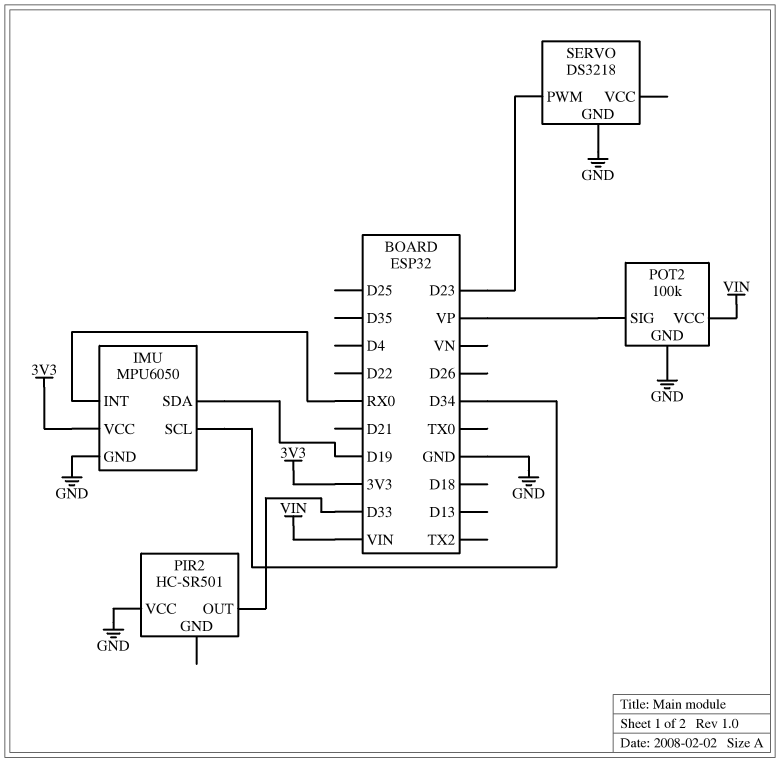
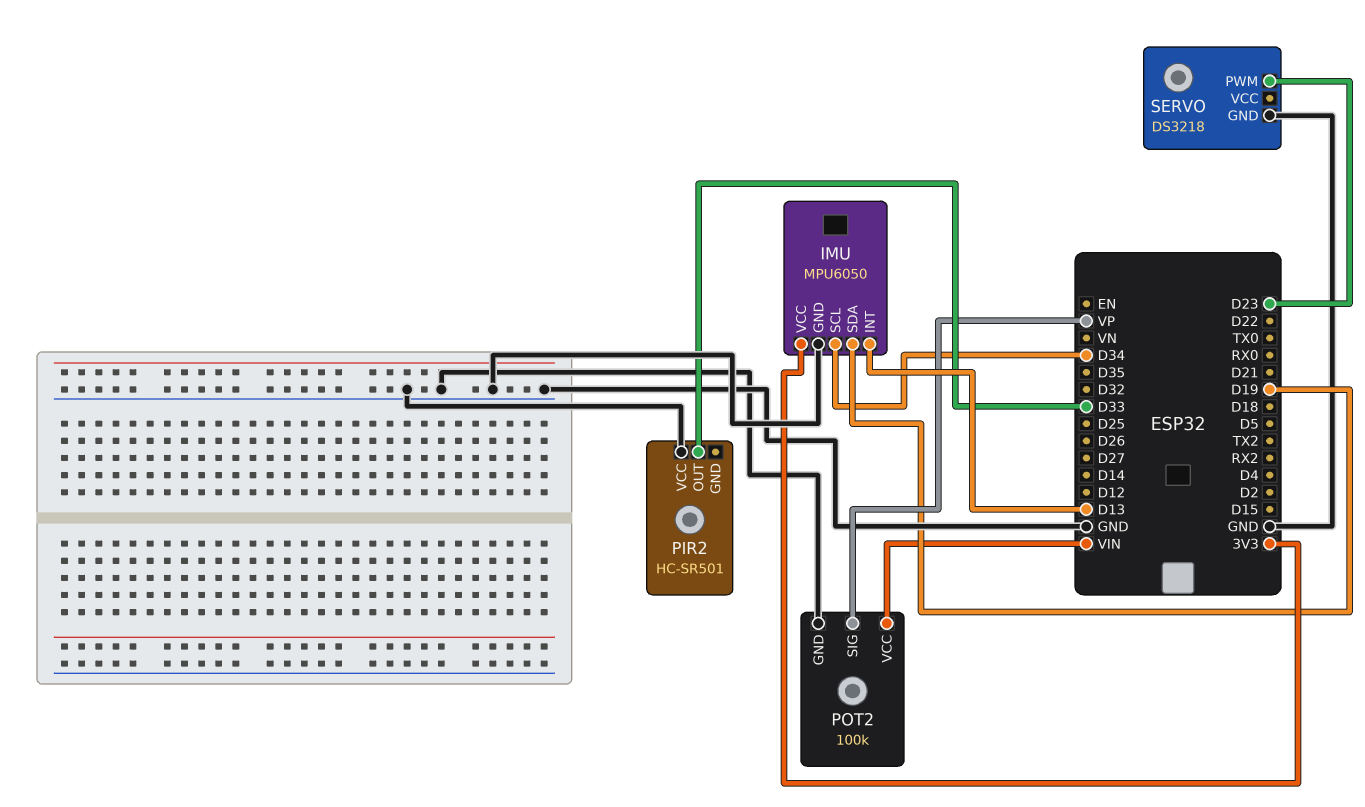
IMU pin INT: RX0 -> D13

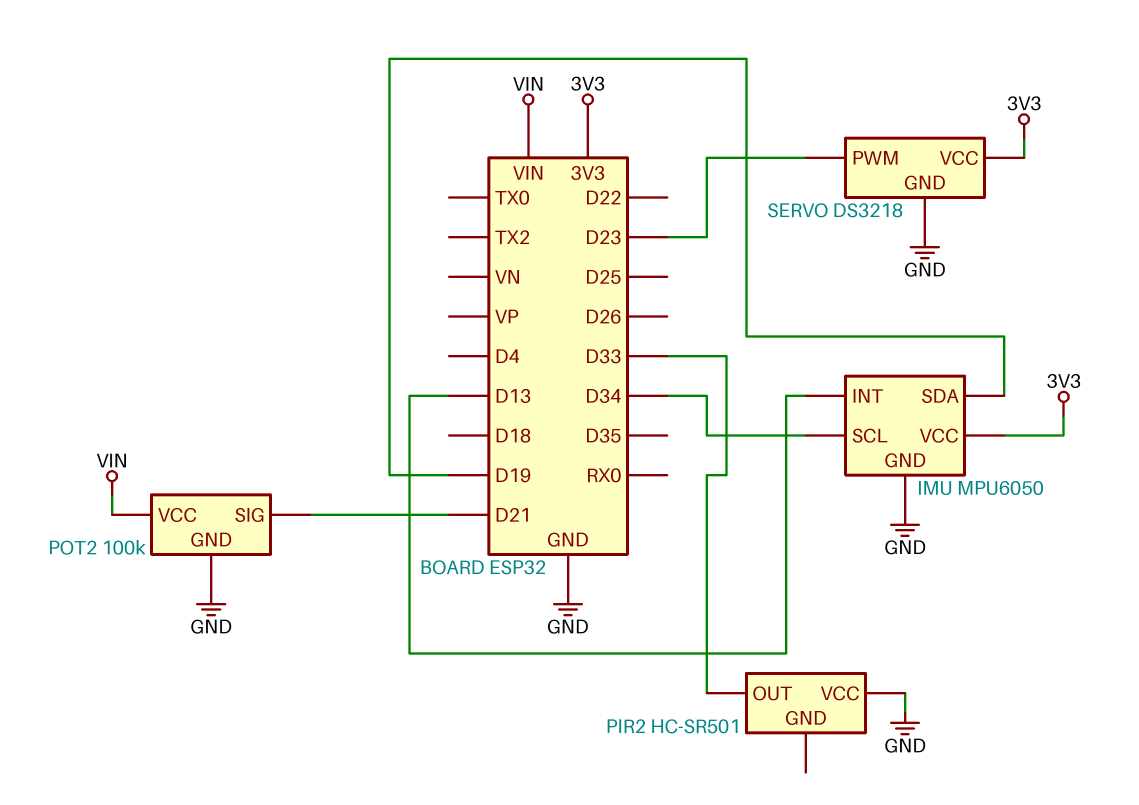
POT2 pin SIG: VP -> D21
SERVO pin VCC: none -> 3V3

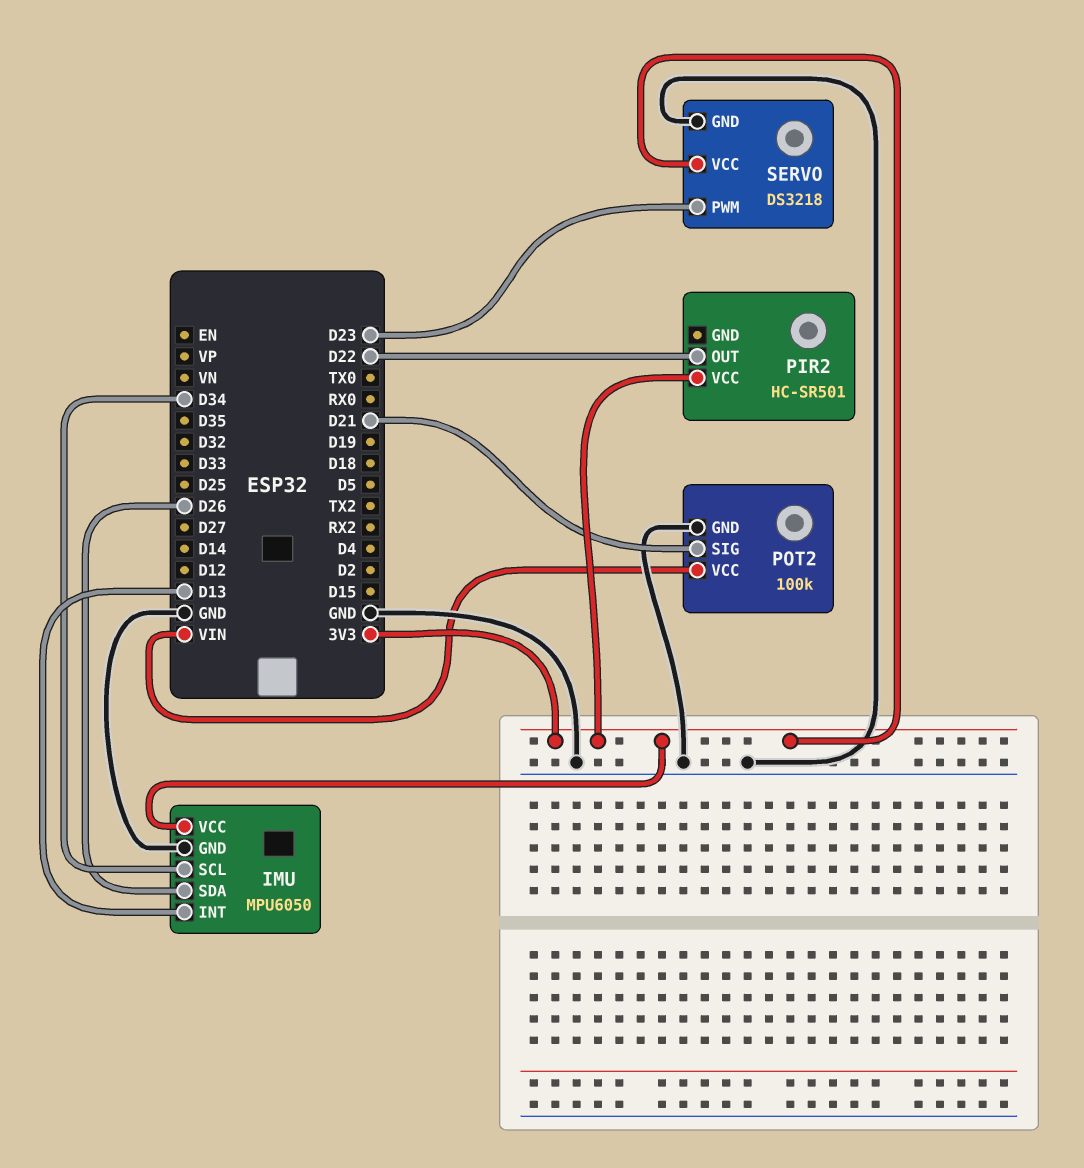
IMU pin SDA: D19 -> D26
PIR2 pin OUT: D33 -> D22
PIR2 pin VCC: GND -> 3V3

